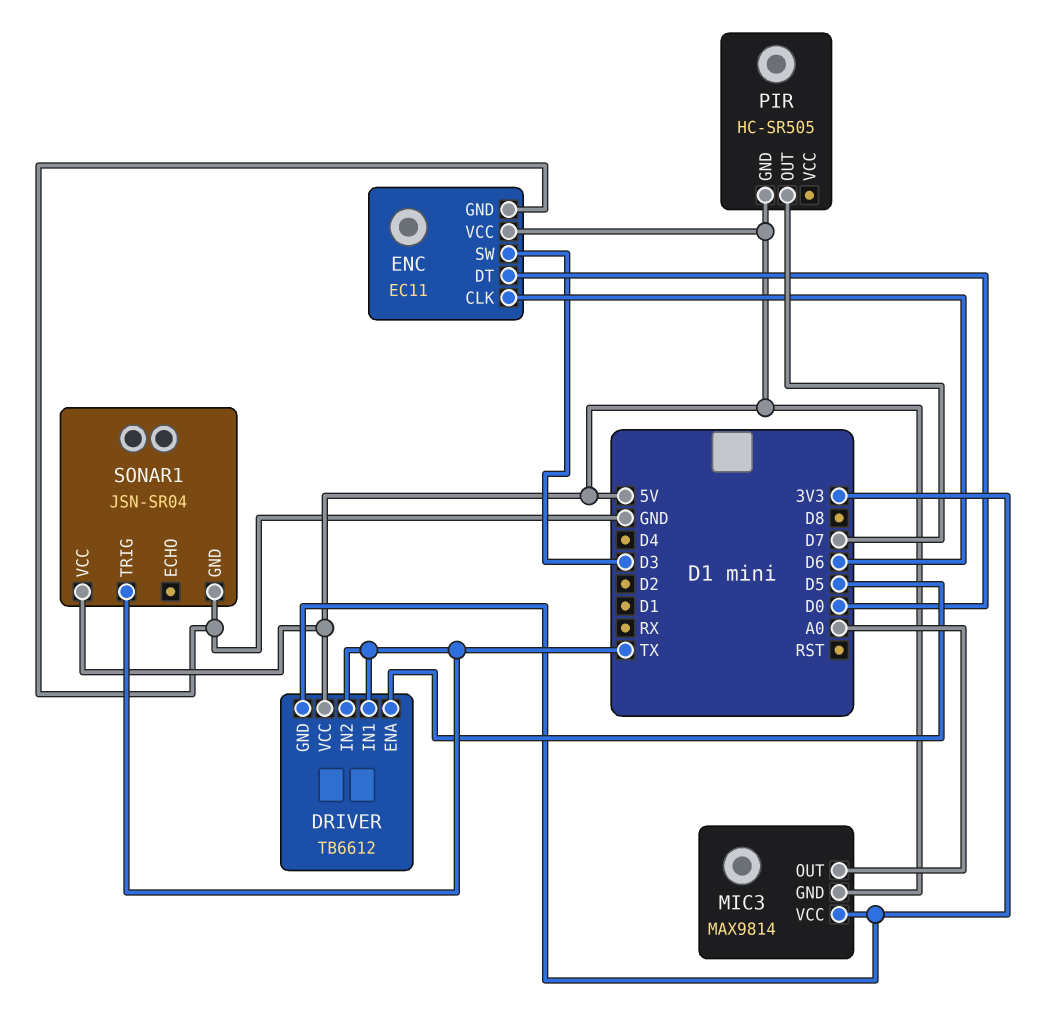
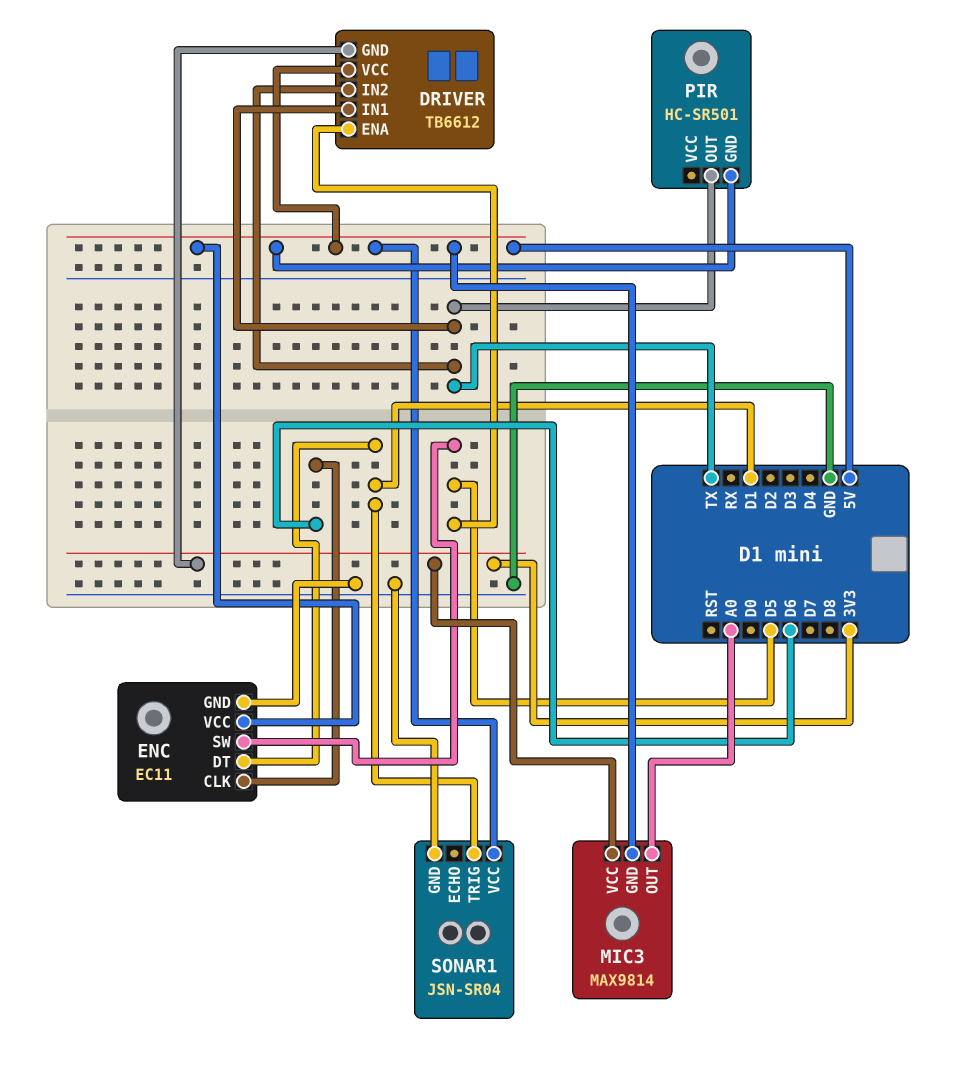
ENC pin DT: D0 -> D1
ENC pin SW: D3 -> D5
PIR: HC-SR505 -> HC-SR501
PIR pin OUT: D7 -> TX
SONAR1 pin TRIG: TX -> D1

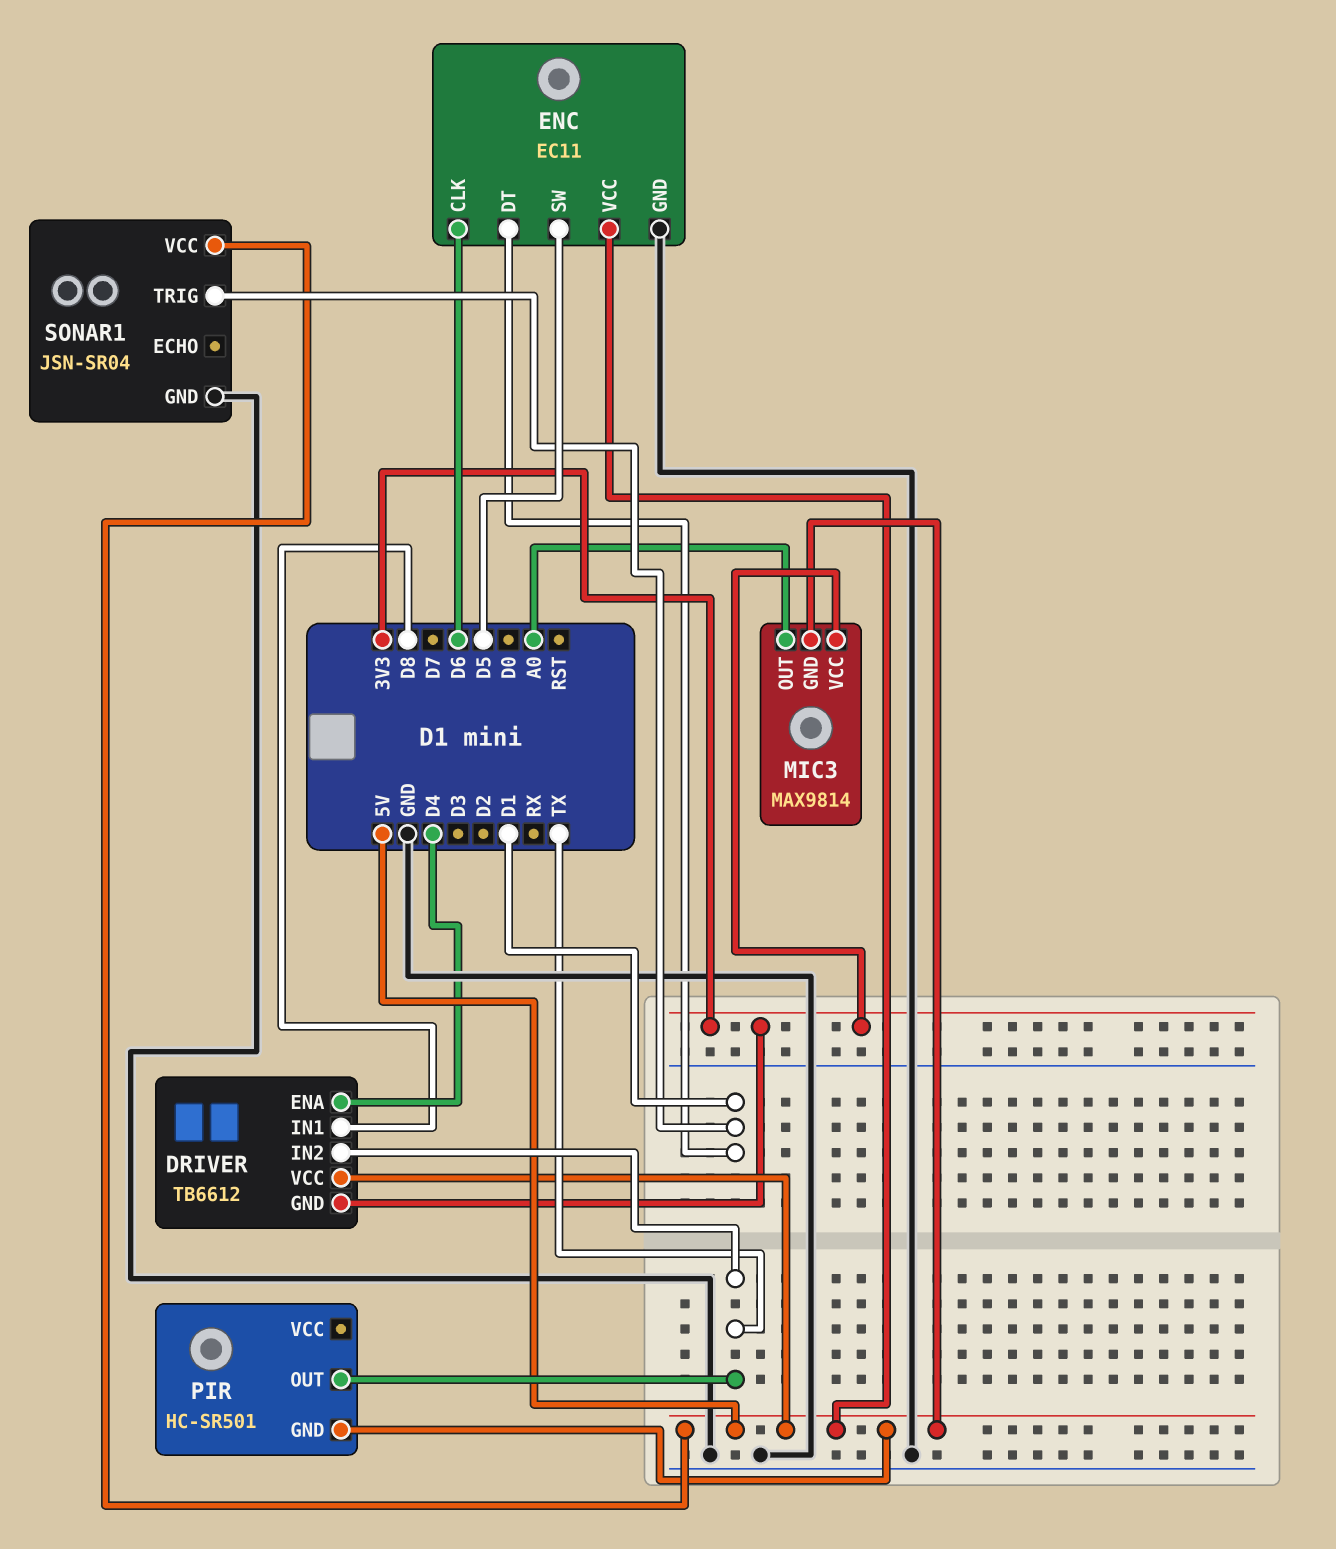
DRIVER pin ENA: D5 -> D4
DRIVER pin IN1: TX -> D8

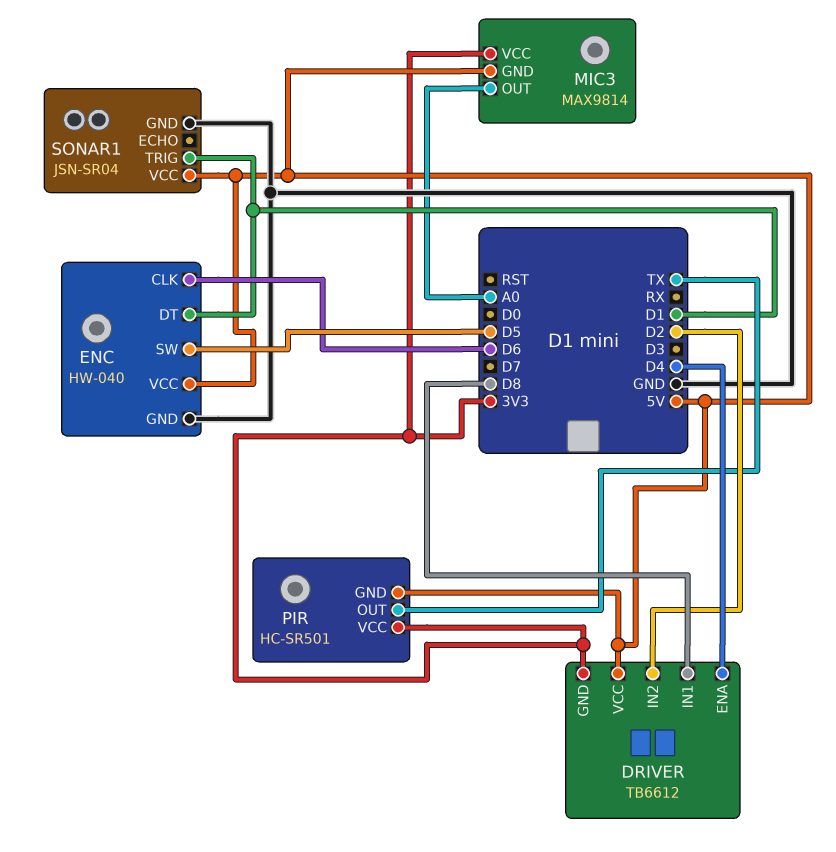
DRIVER pin IN2: TX -> D2
ENC: EC11 -> HW-040
PIR pin VCC: none -> 3V3

